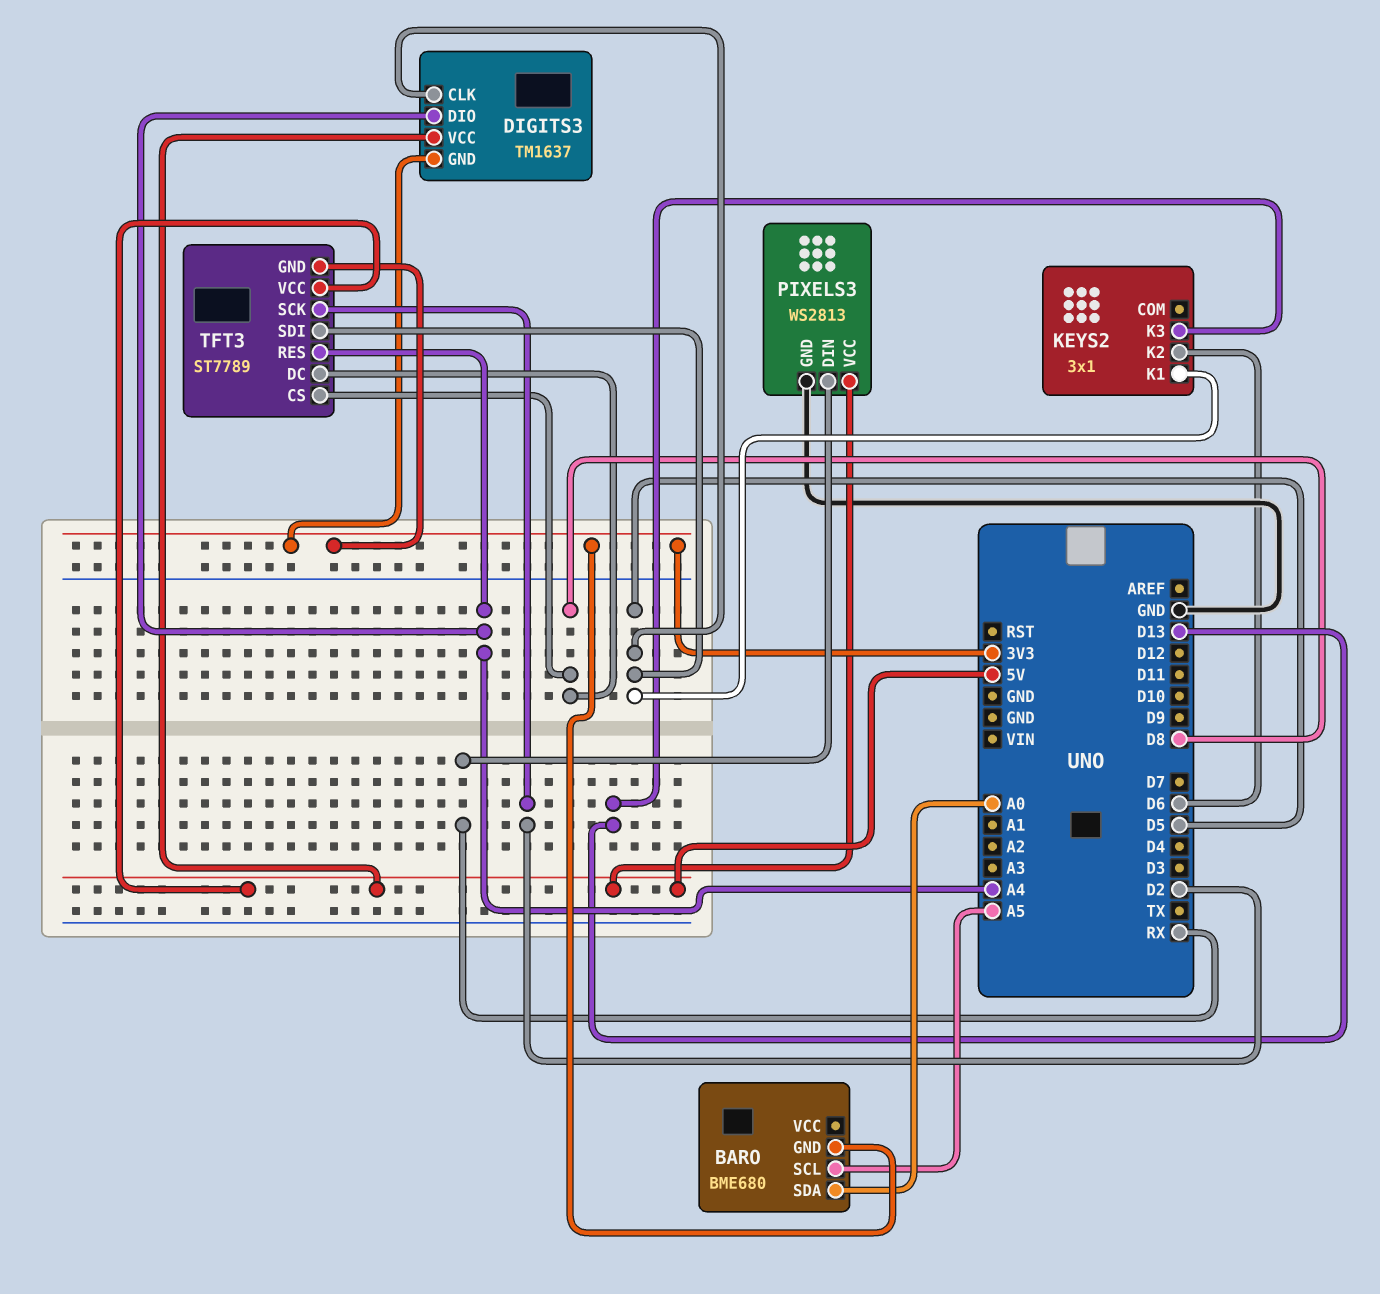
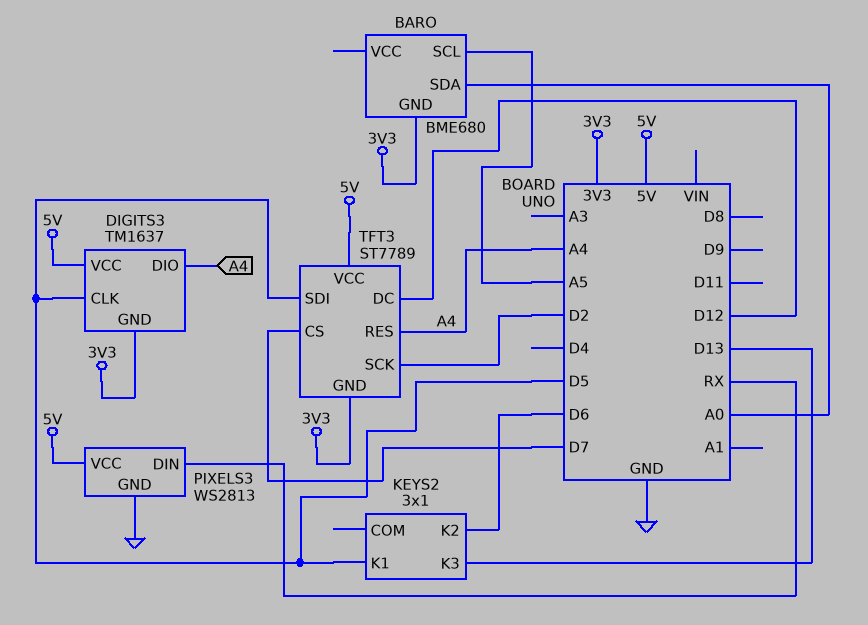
TFT3 pin CS: D8 -> D7
TFT3 pin DC: D8 -> D12

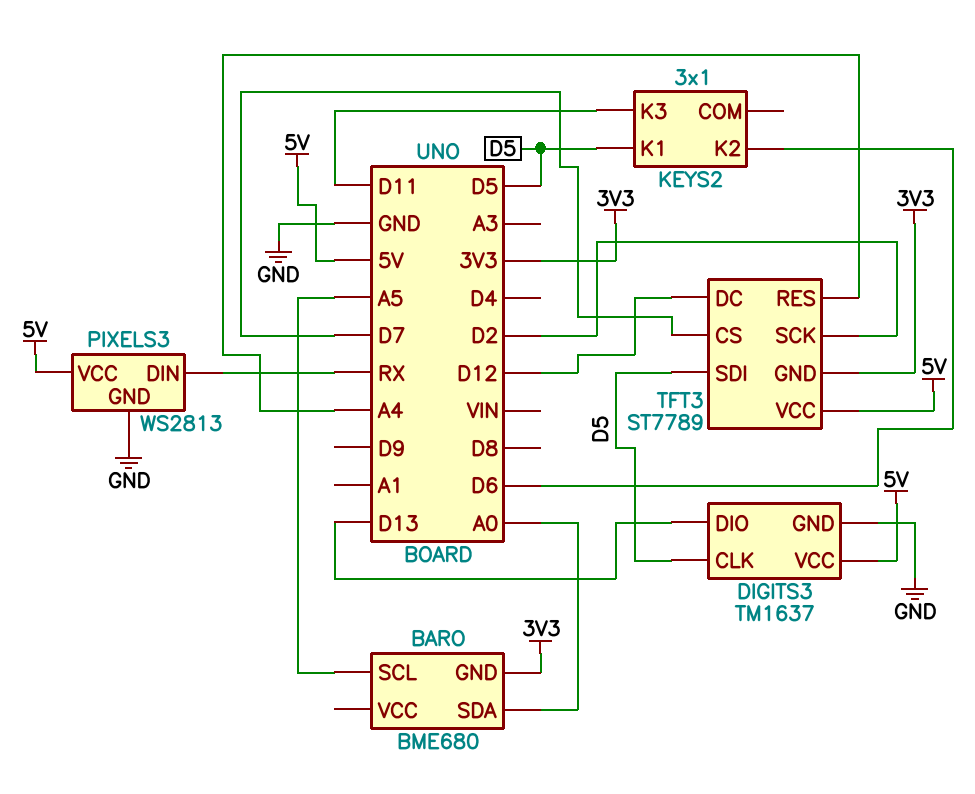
DIGITS3 pin DIO: A4 -> D13
DIGITS3 pin GND: 3V3 -> GND
KEYS2 pin K3: D13 -> D11

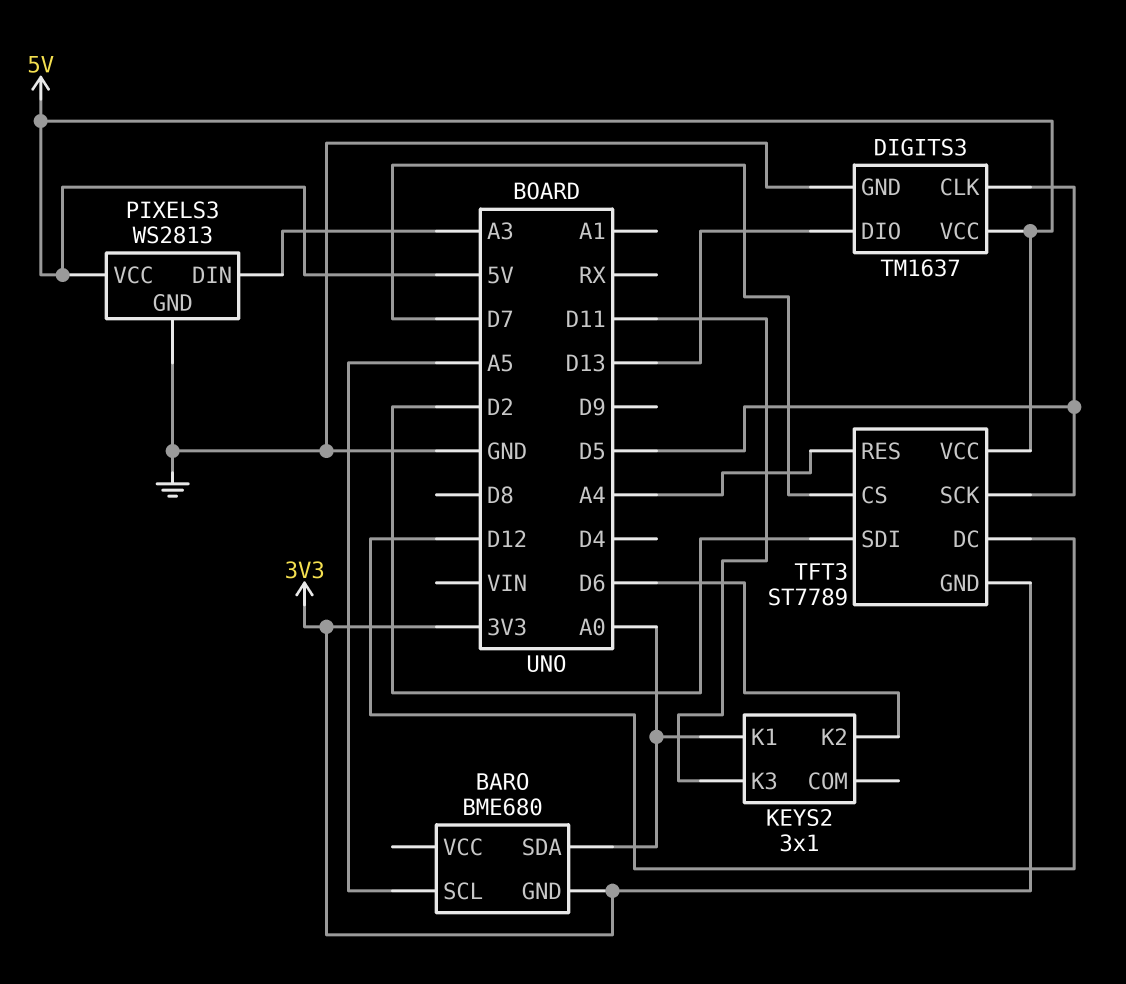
KEYS2 pin K1: D5 -> A0
PIXELS3 pin DIN: RX -> A3
TFT3 pin SCK: D2 -> D5
TFT3 pin SDI: D5 -> D2

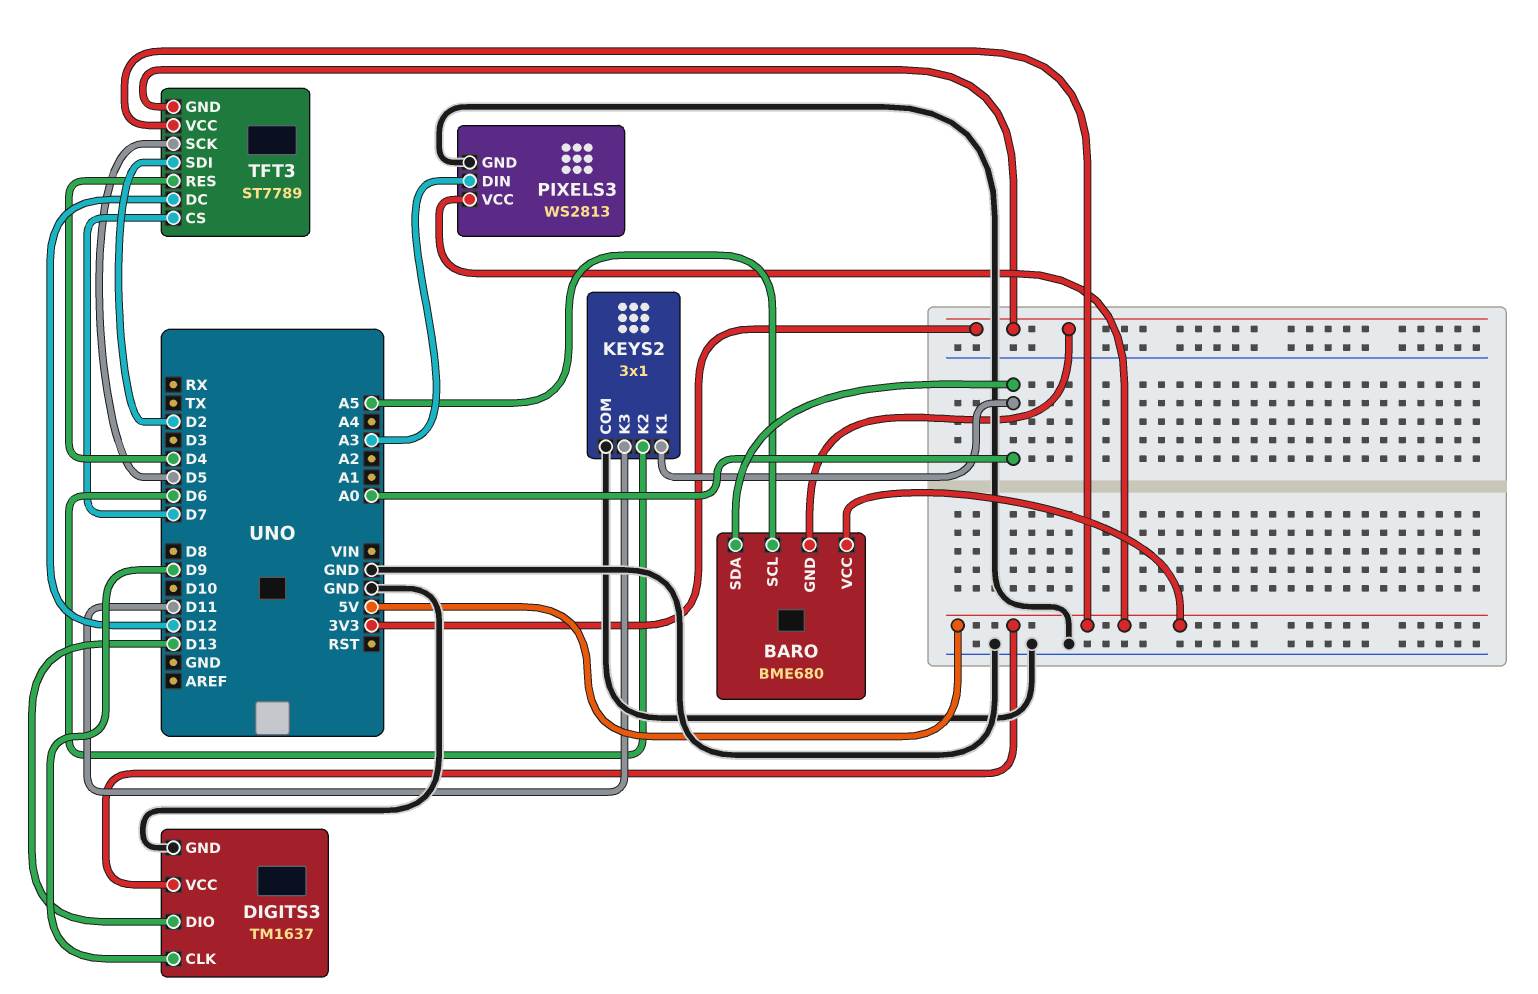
BARO pin VCC: none -> 5V
DIGITS3 pin CLK: D5 -> D9
KEYS2 pin COM: none -> GND
TFT3 pin RES: A4 -> D4

